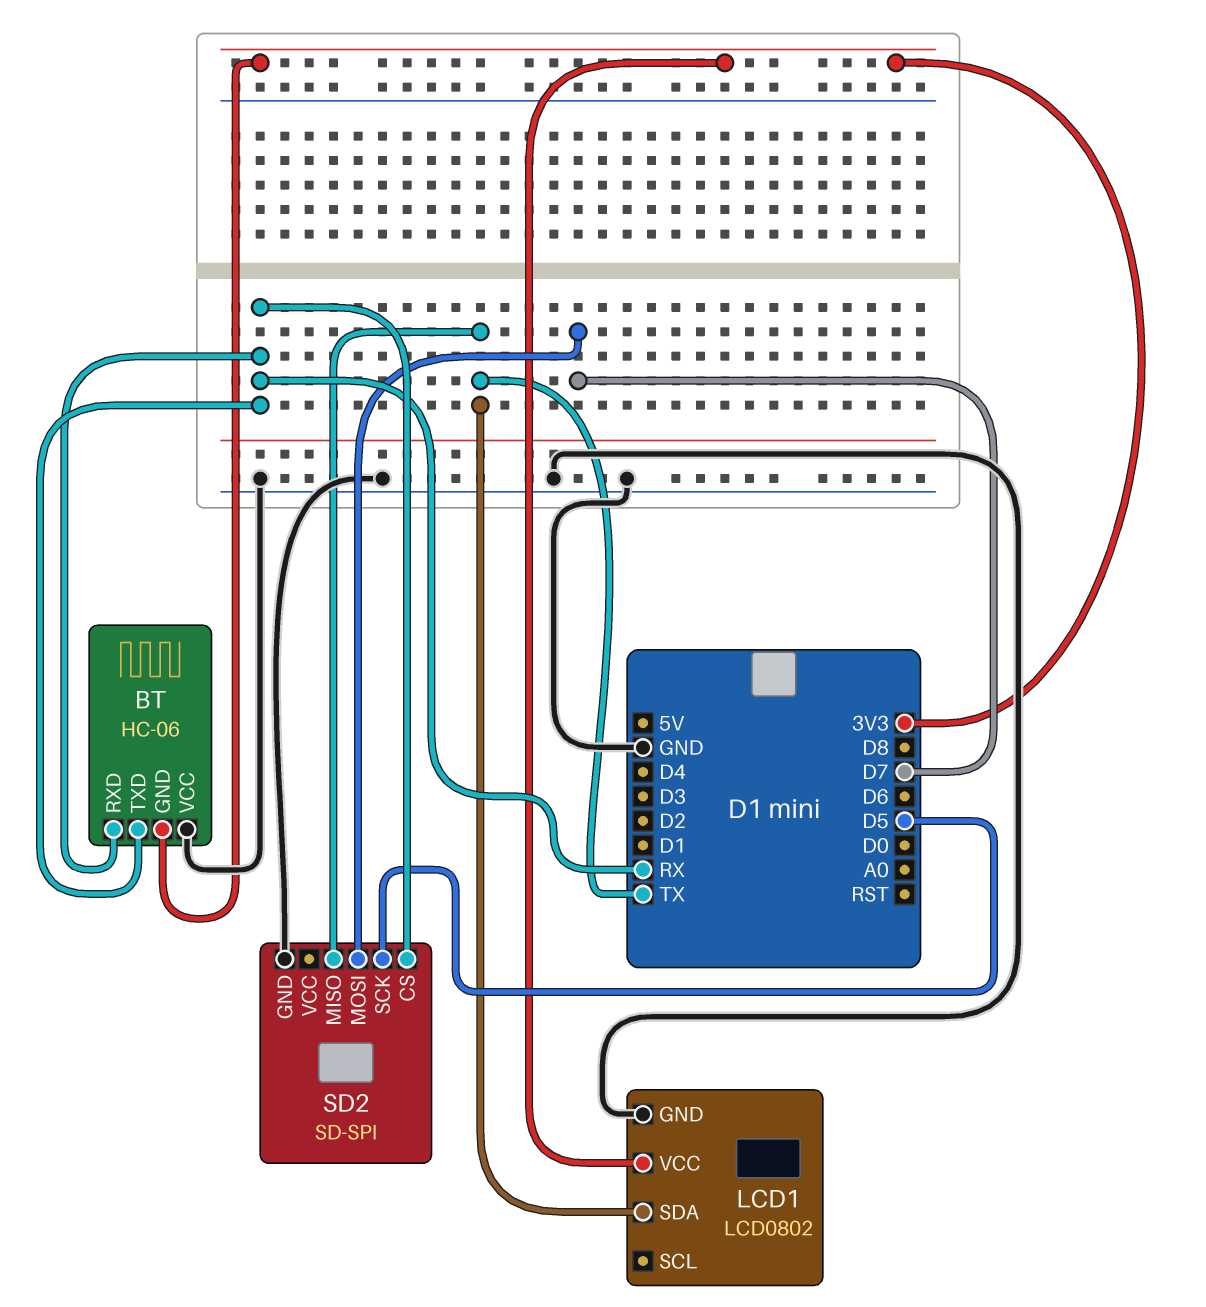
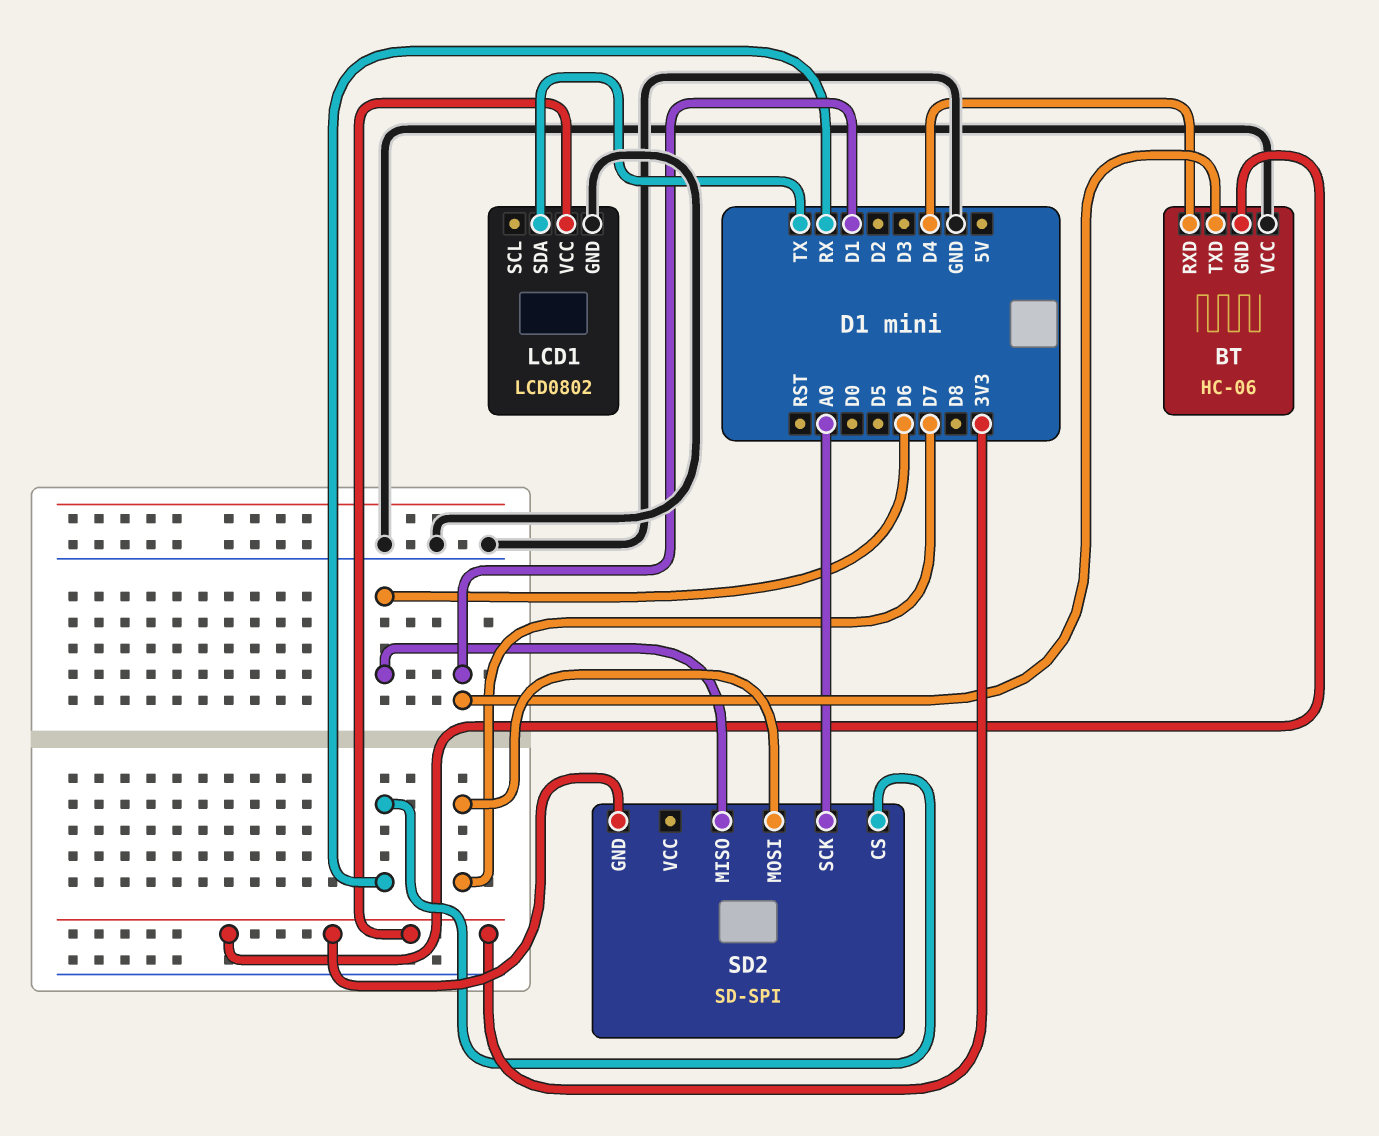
BT pin RXD: RX -> D4
BT pin TXD: RX -> D1
SD2 pin GND: GND -> 3V3
SD2 pin MISO: TX -> D6
SD2 pin SCK: D5 -> A0

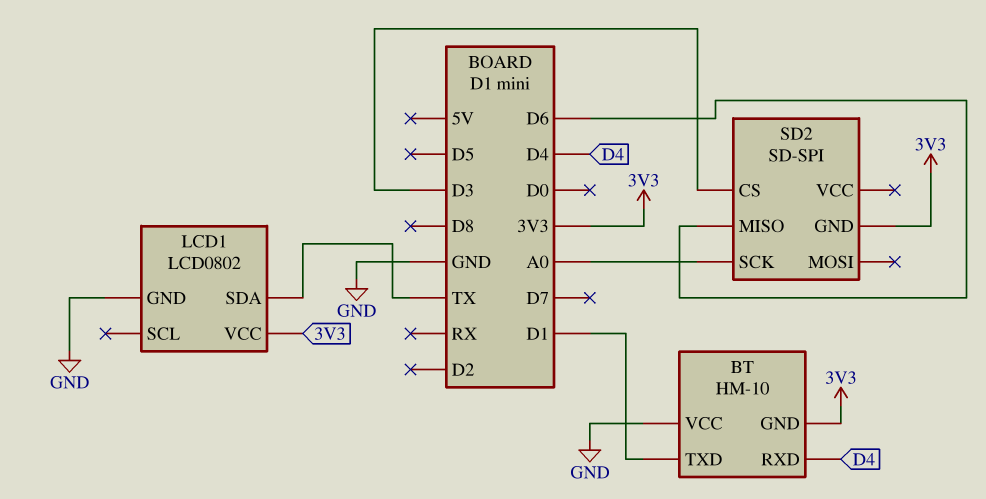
BT: HC-06 -> HM-10
SD2 pin CS: RX -> D3
SD2 pin MOSI: D7 -> none

